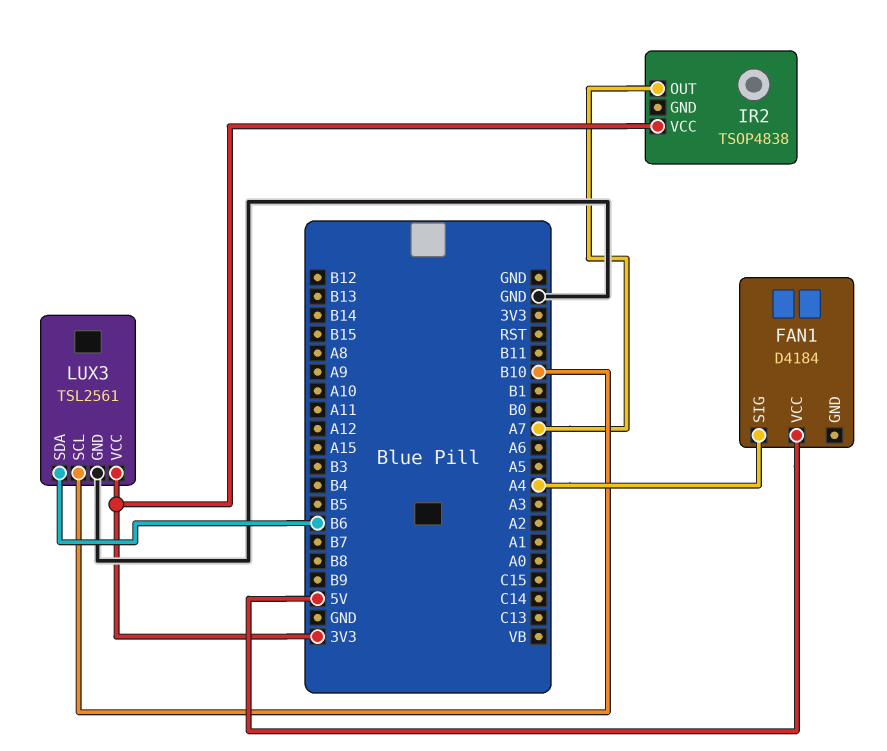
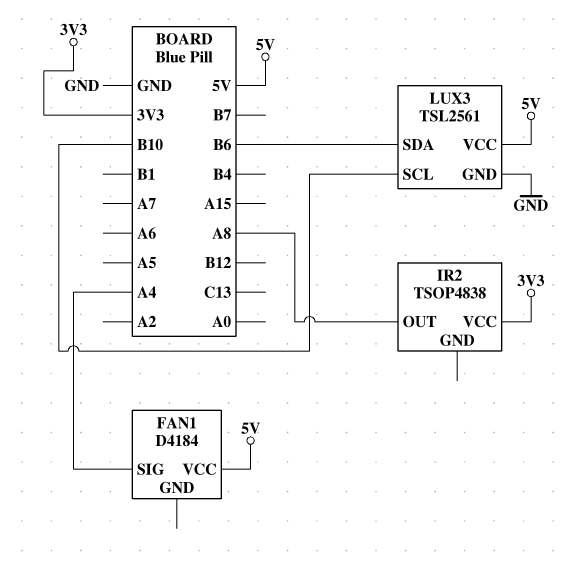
IR2 pin OUT: A7 -> A8
LUX3 pin VCC: 3V3 -> 5V

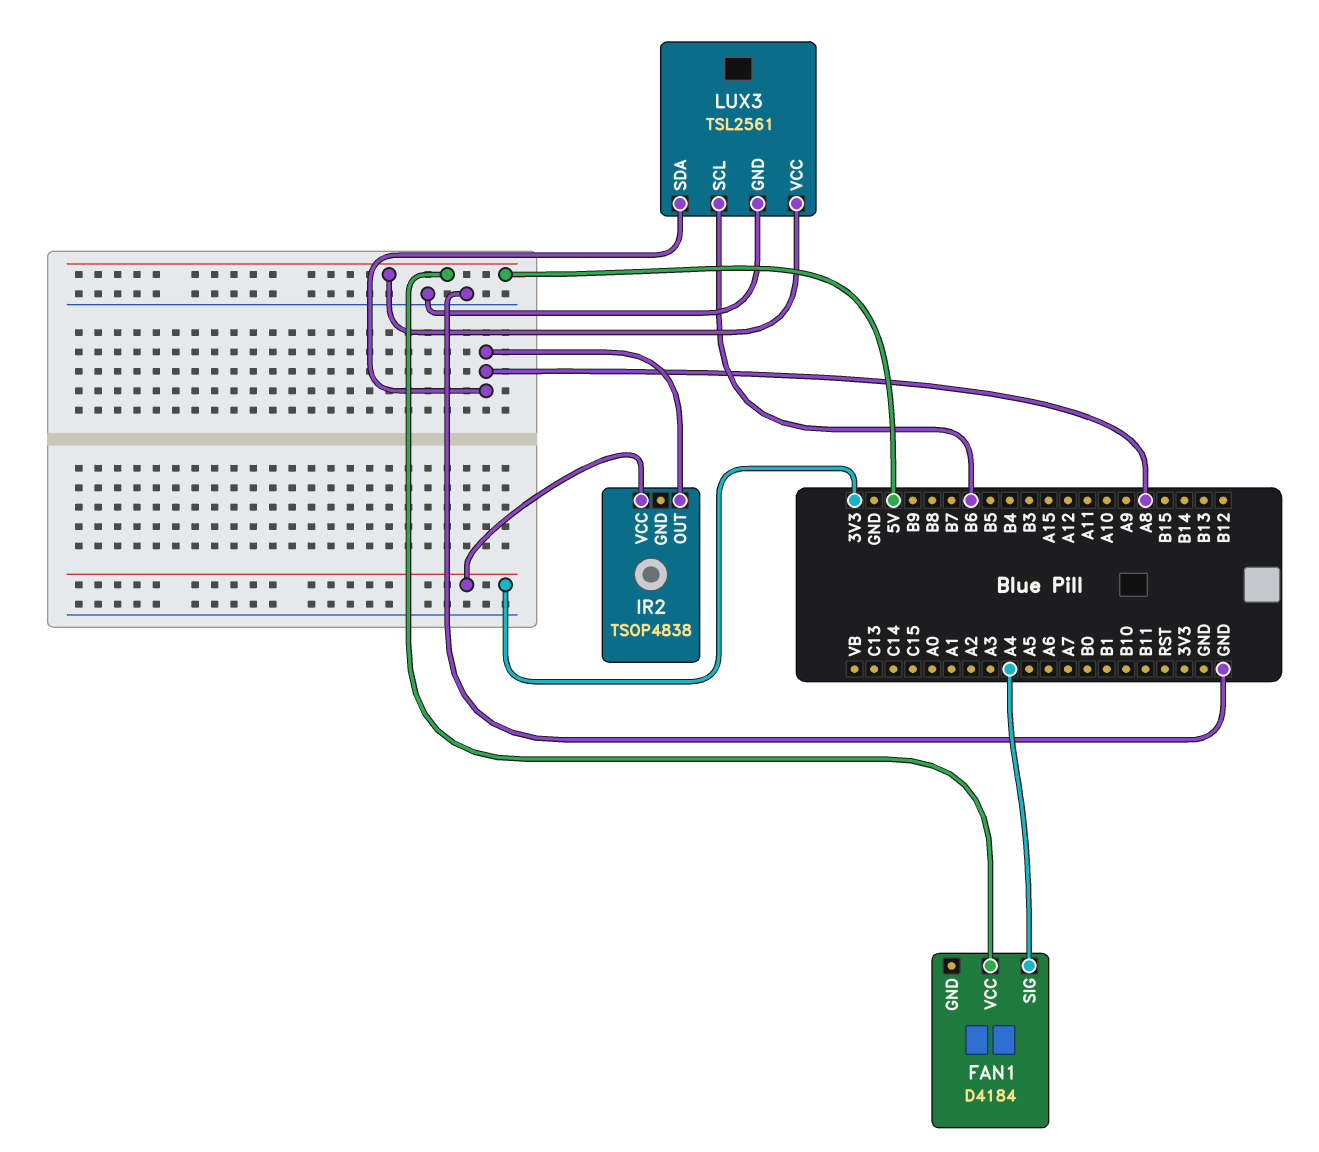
LUX3 pin SCL: B10 -> B6
LUX3 pin SDA: B6 -> A8

